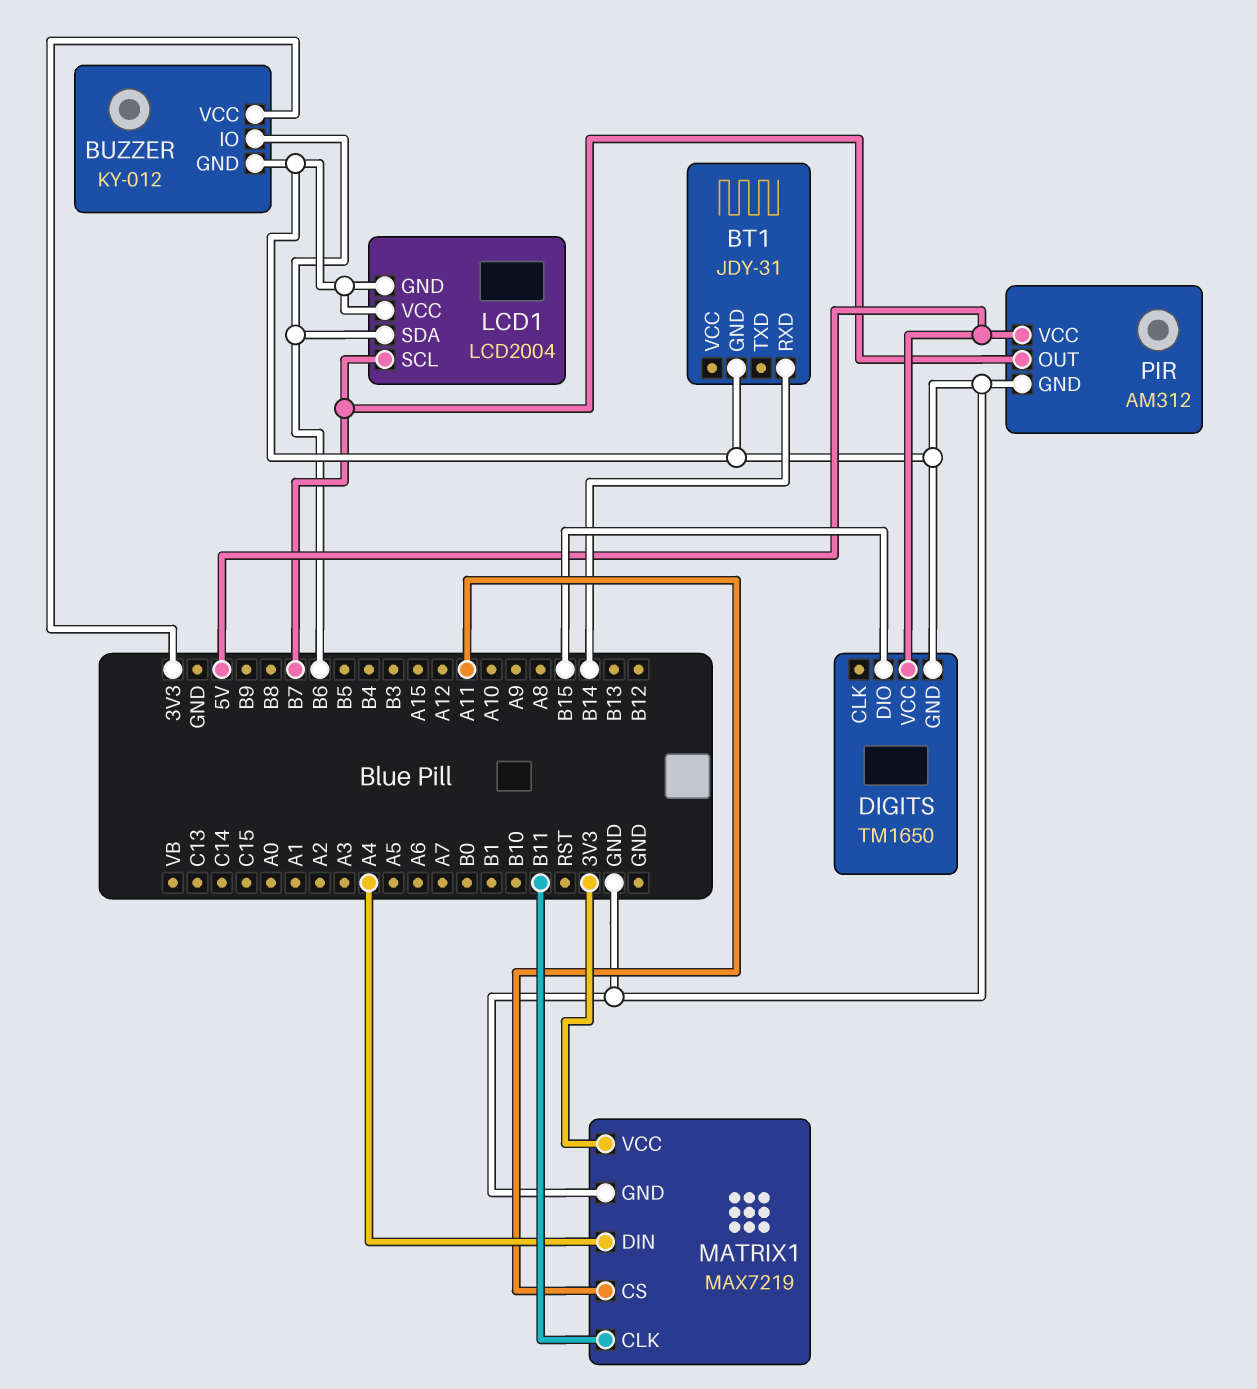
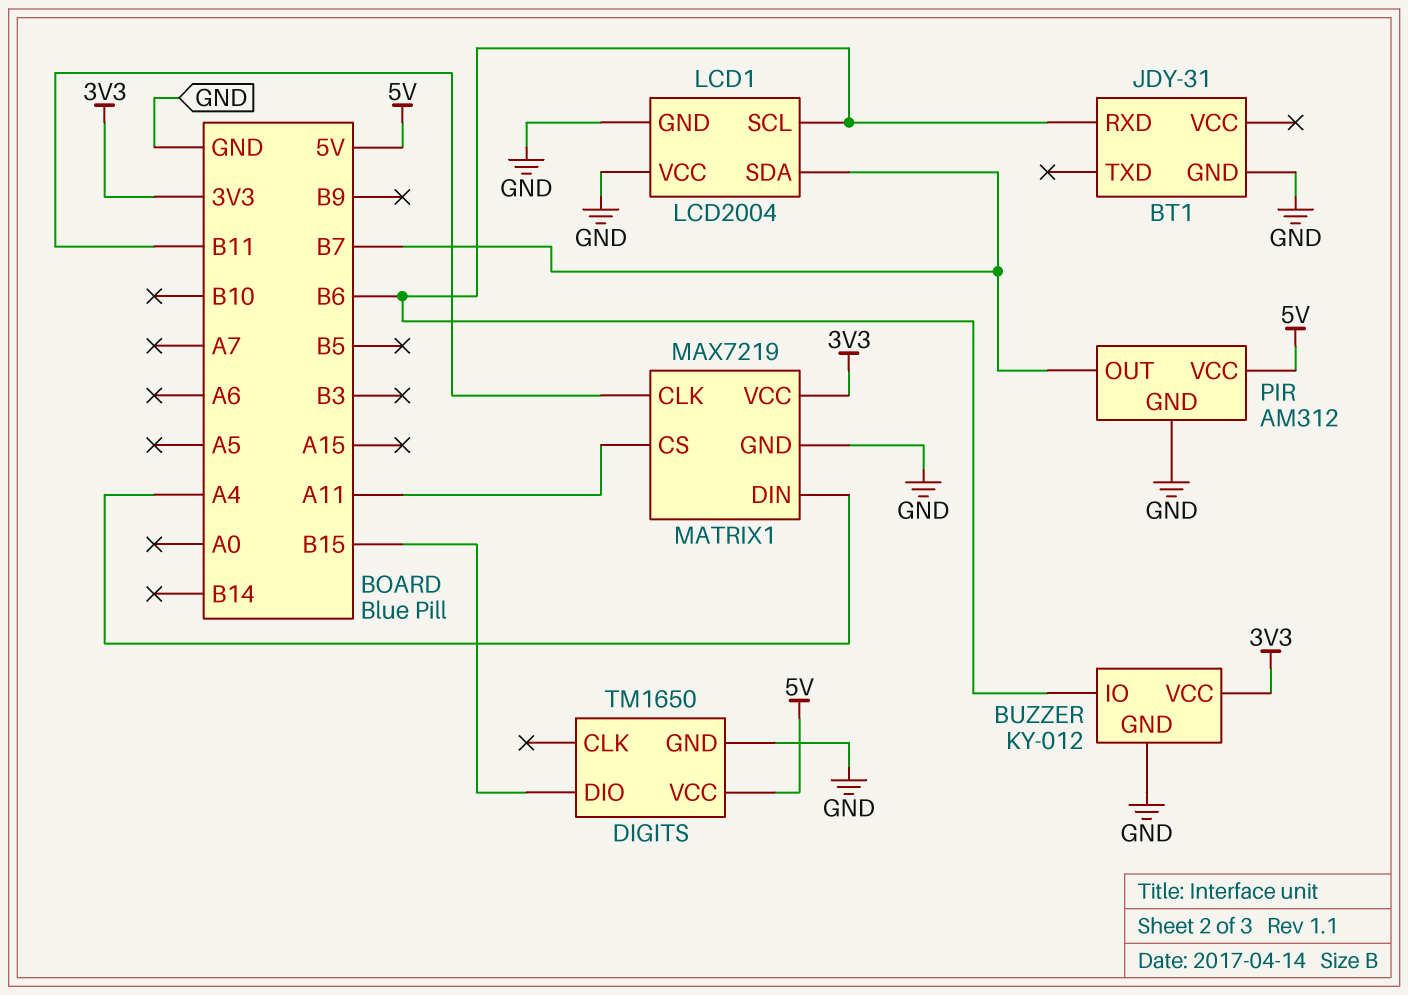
BT1 pin RXD: B14 -> B6
LCD1 pin SCL: B7 -> B6
LCD1 pin SDA: B6 -> B7

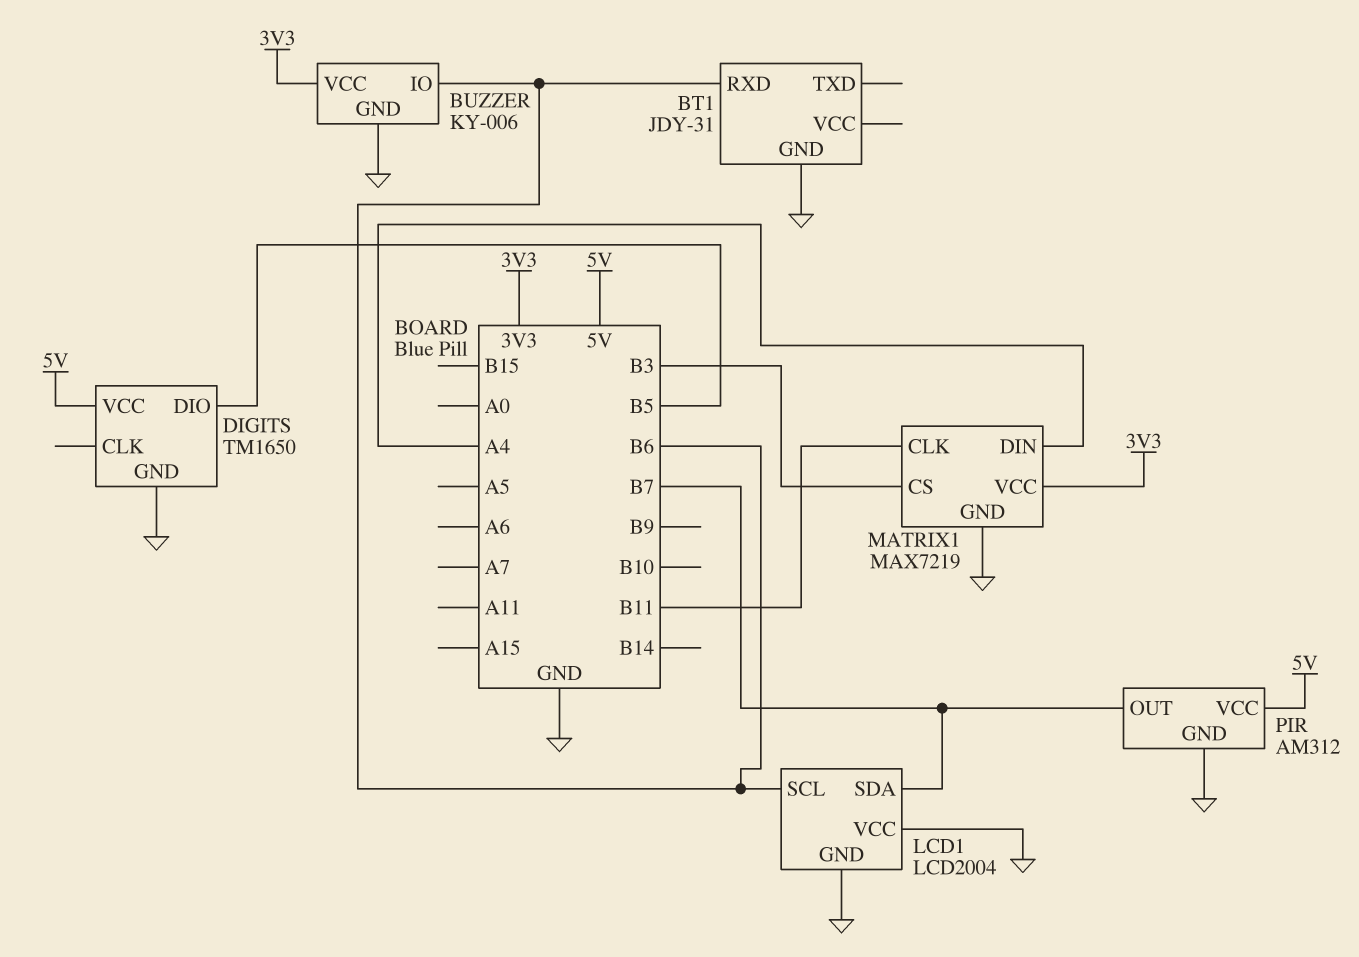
BUZZER: KY-012 -> KY-006
DIGITS pin DIO: B15 -> B5
MATRIX1 pin CS: A11 -> B3

